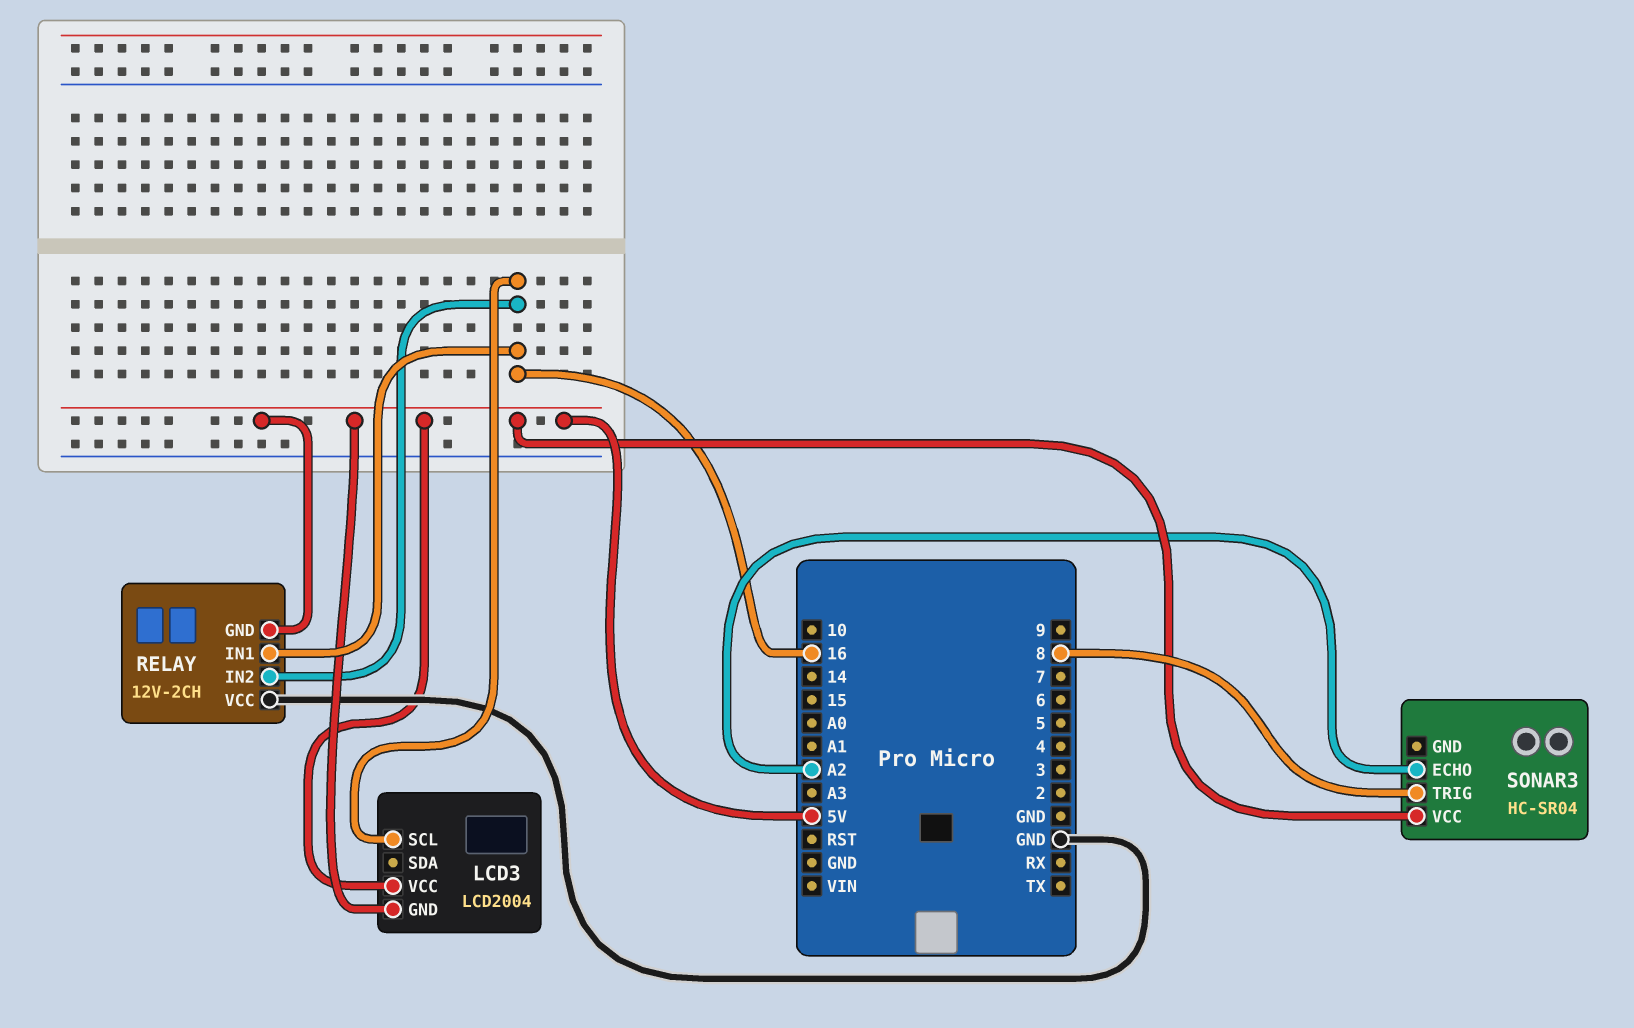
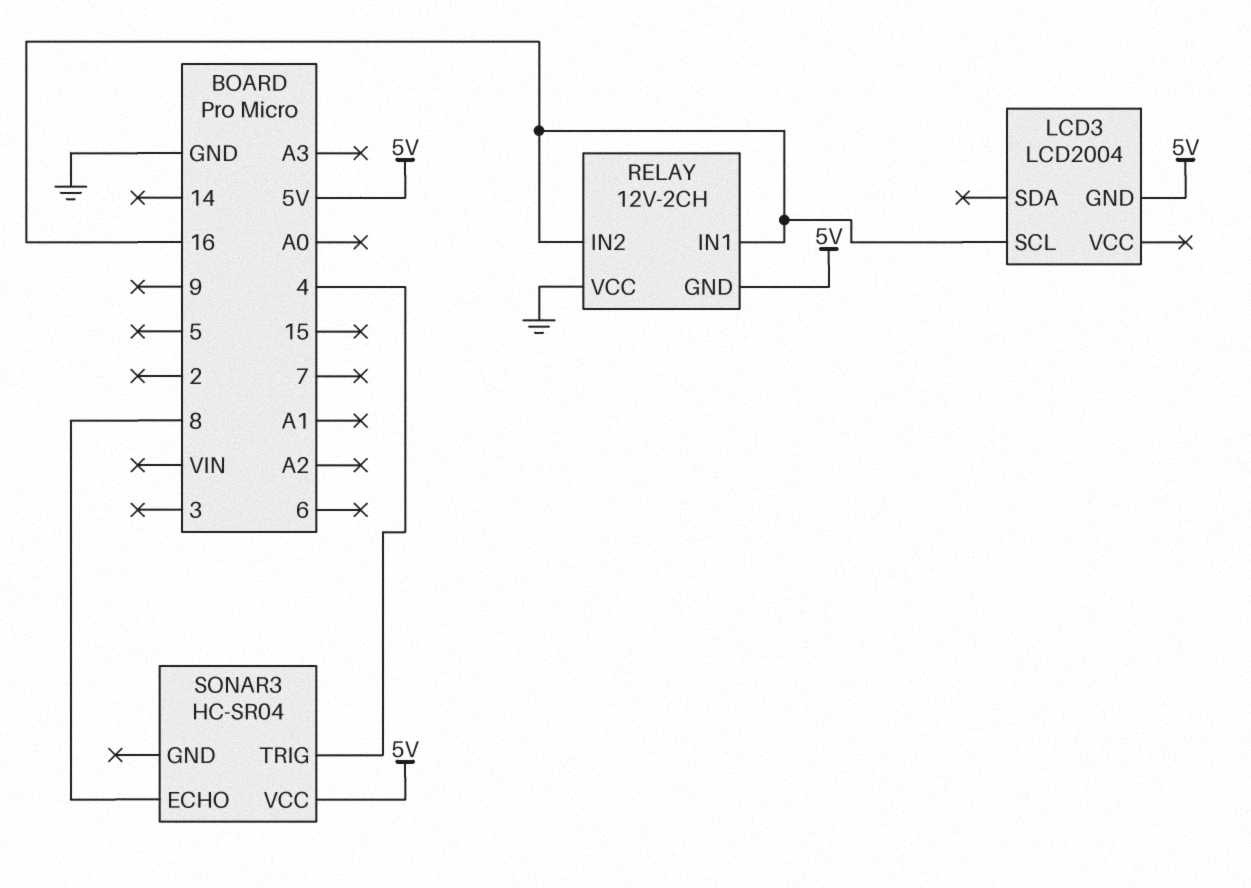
LCD3 pin VCC: 5V -> none
SONAR3 pin ECHO: A2 -> 8
SONAR3 pin TRIG: 8 -> 4

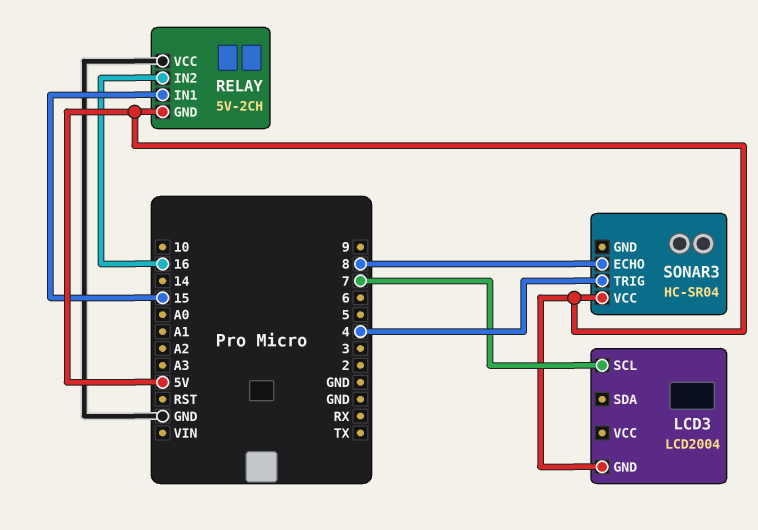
LCD3 pin SCL: 16 -> 7
RELAY: 12V-2CH -> 5V-2CH
RELAY pin IN1: 16 -> 15

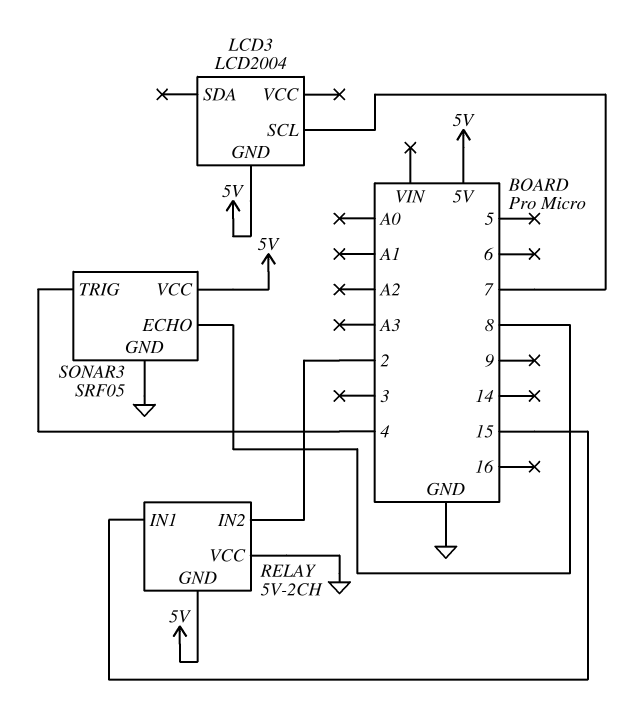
RELAY pin IN2: 16 -> 2
SONAR3: HC-SR04 -> SRF05
SONAR3 pin GND: none -> GND

